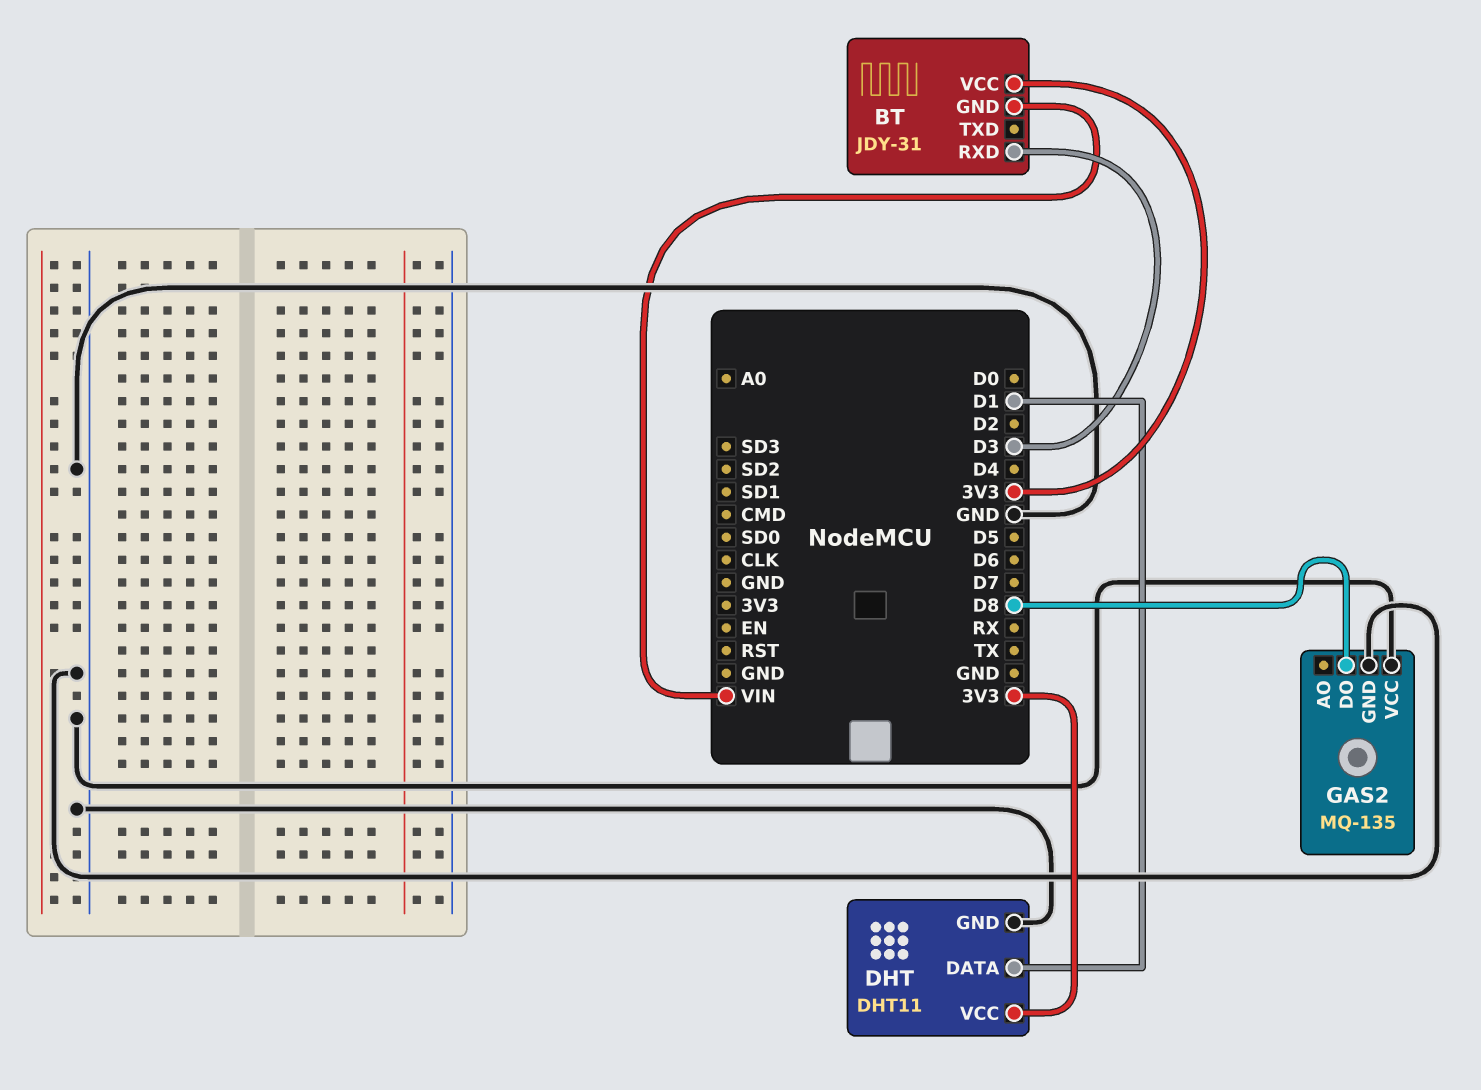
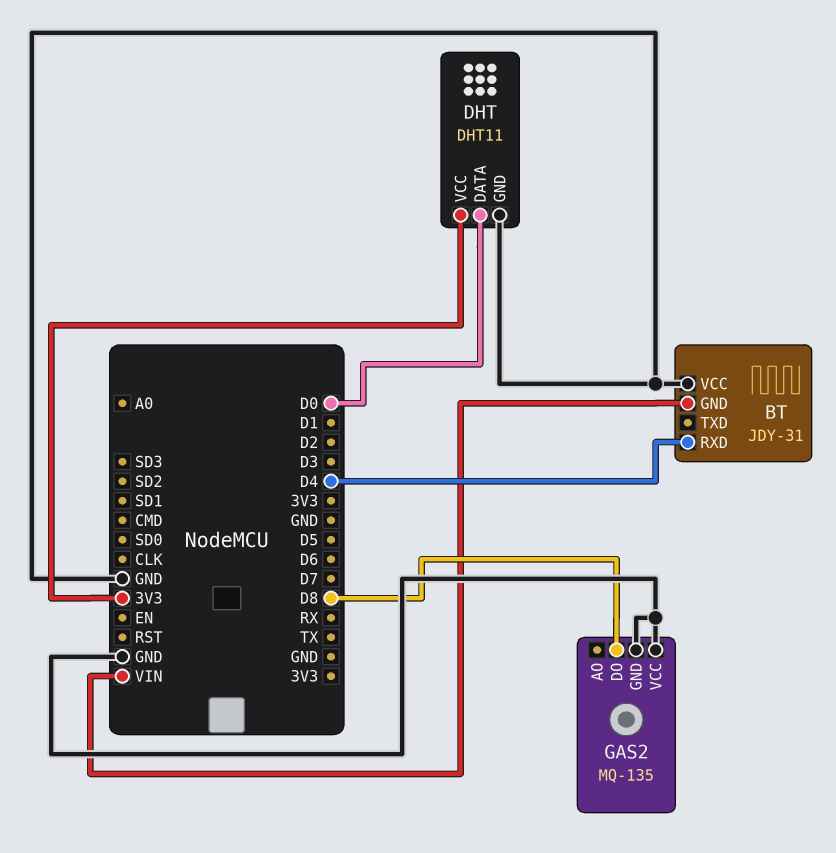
BT pin RXD: D3 -> D4
BT pin VCC: 3V3 -> GND
DHT pin DATA: D1 -> D0

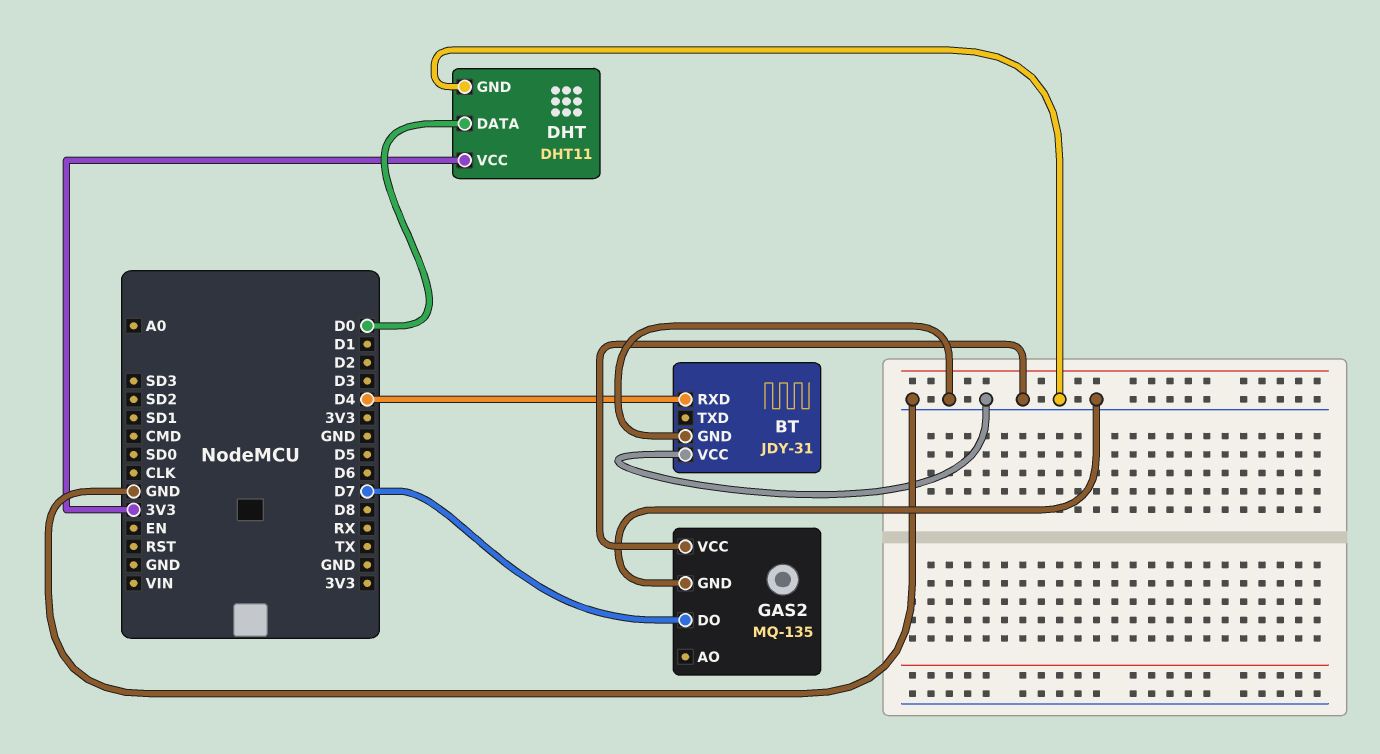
BT pin GND: VIN -> GND
GAS2 pin DO: D8 -> D7

